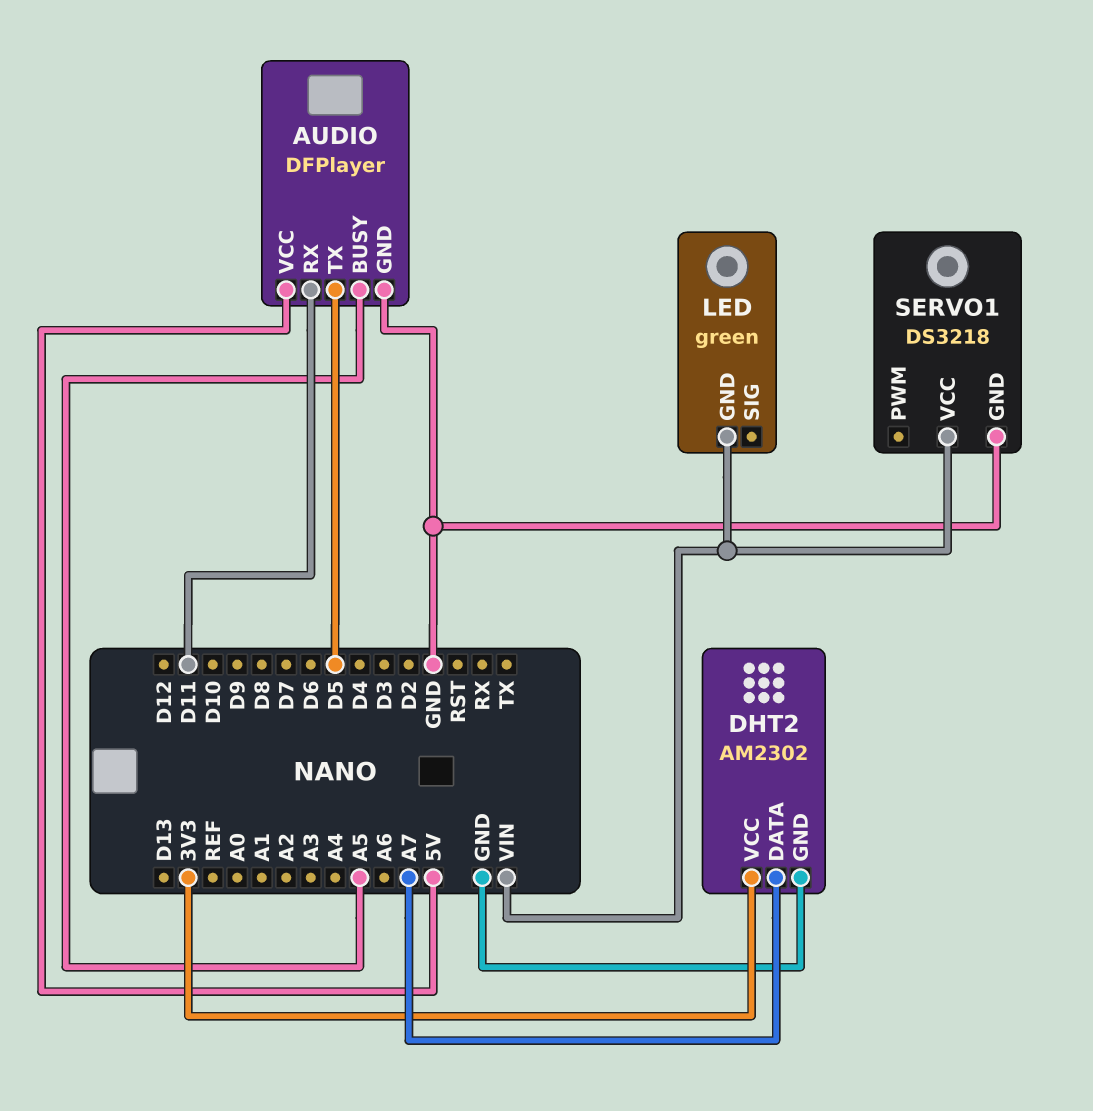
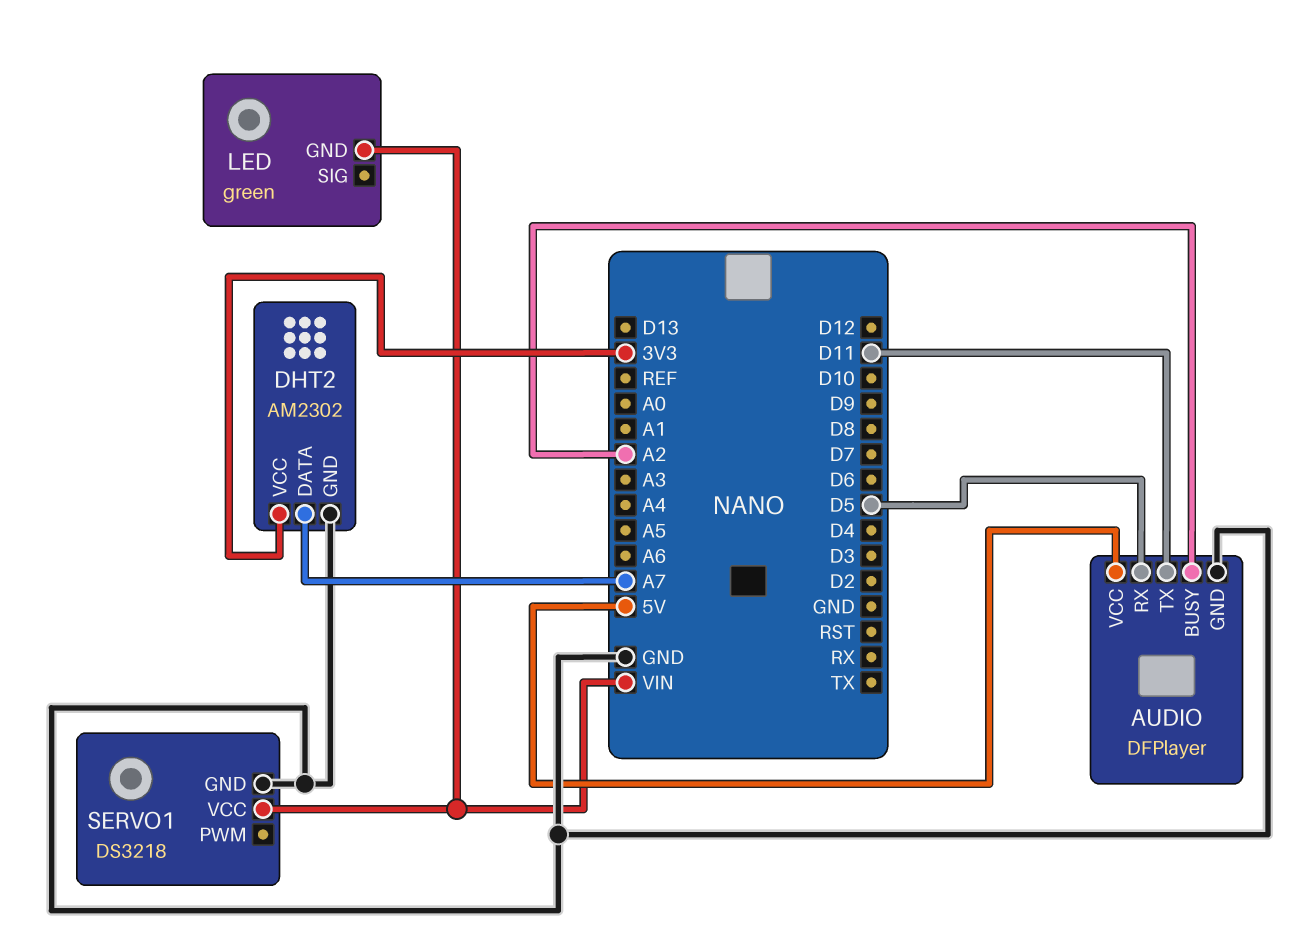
AUDIO pin BUSY: A5 -> A2
AUDIO pin RX: D11 -> D5
AUDIO pin TX: D5 -> D11

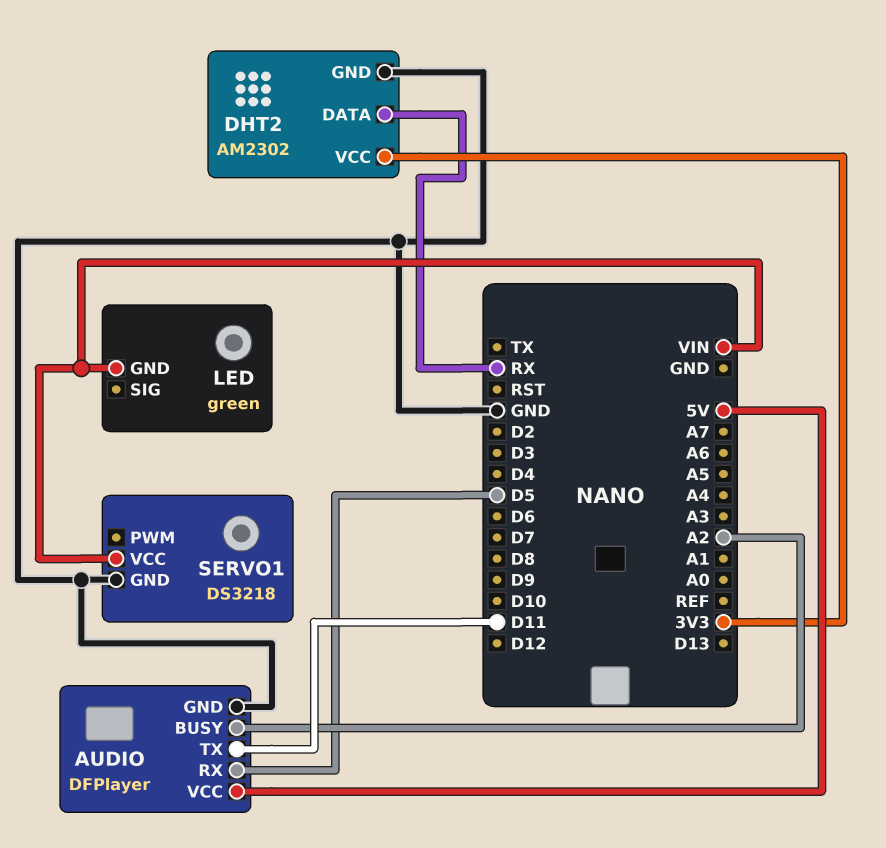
DHT2 pin DATA: A7 -> RX

